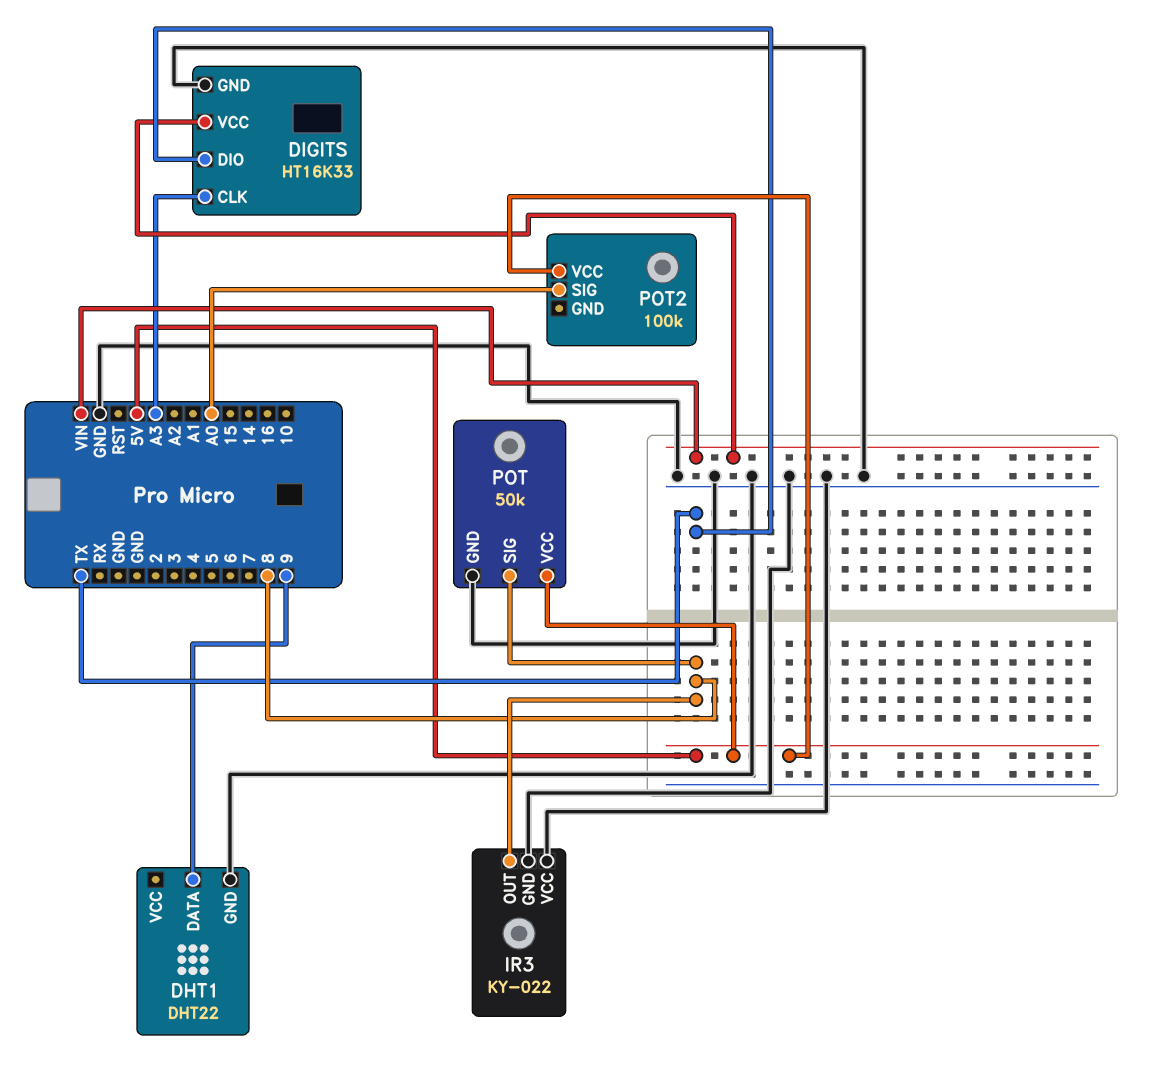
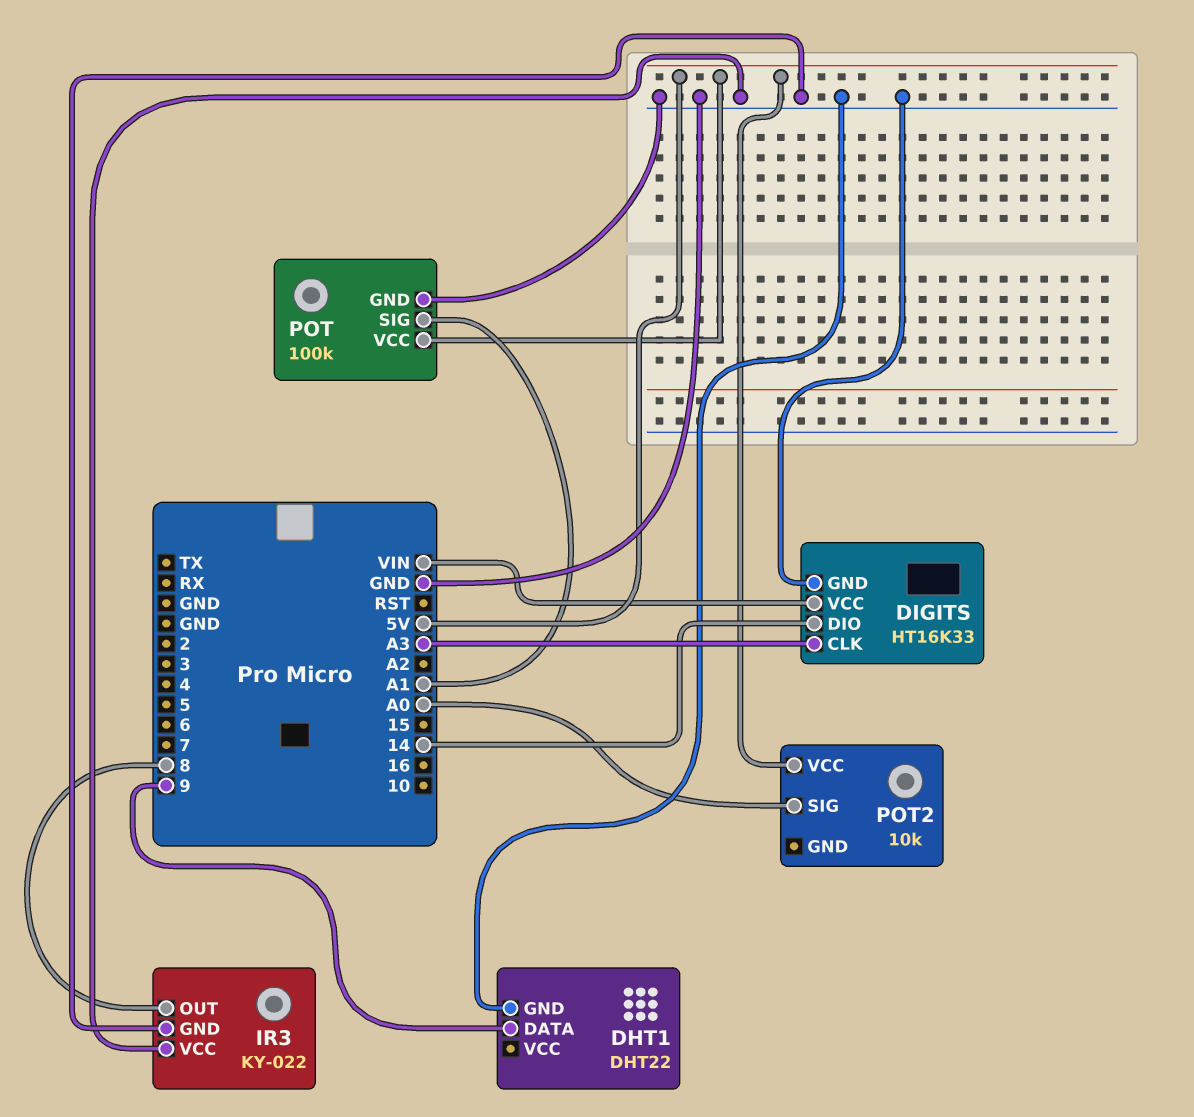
DIGITS pin DIO: TX -> 14
POT: 50k -> 100k
POT pin SIG: 8 -> A1
POT2: 100k -> 10k

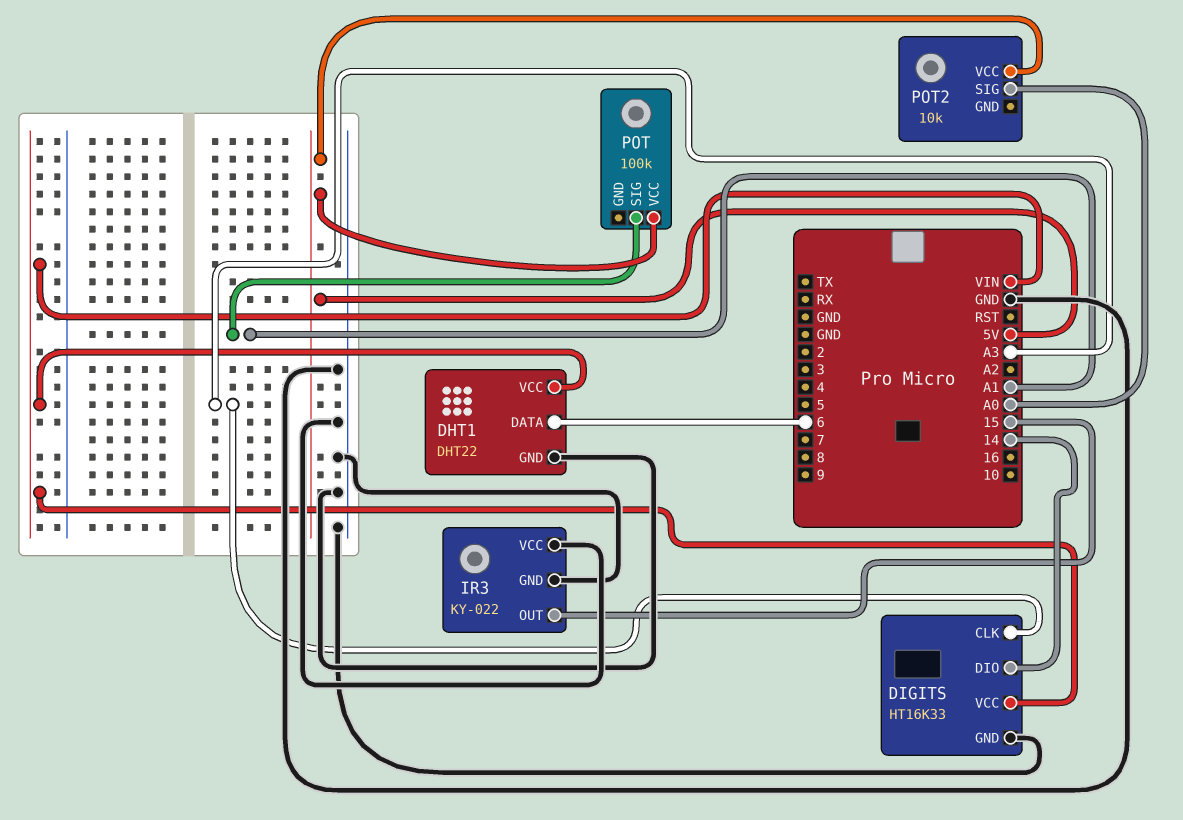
DHT1 pin DATA: 9 -> 6
DHT1 pin VCC: none -> VIN
IR3 pin OUT: 8 -> 15
POT pin GND: GND -> none

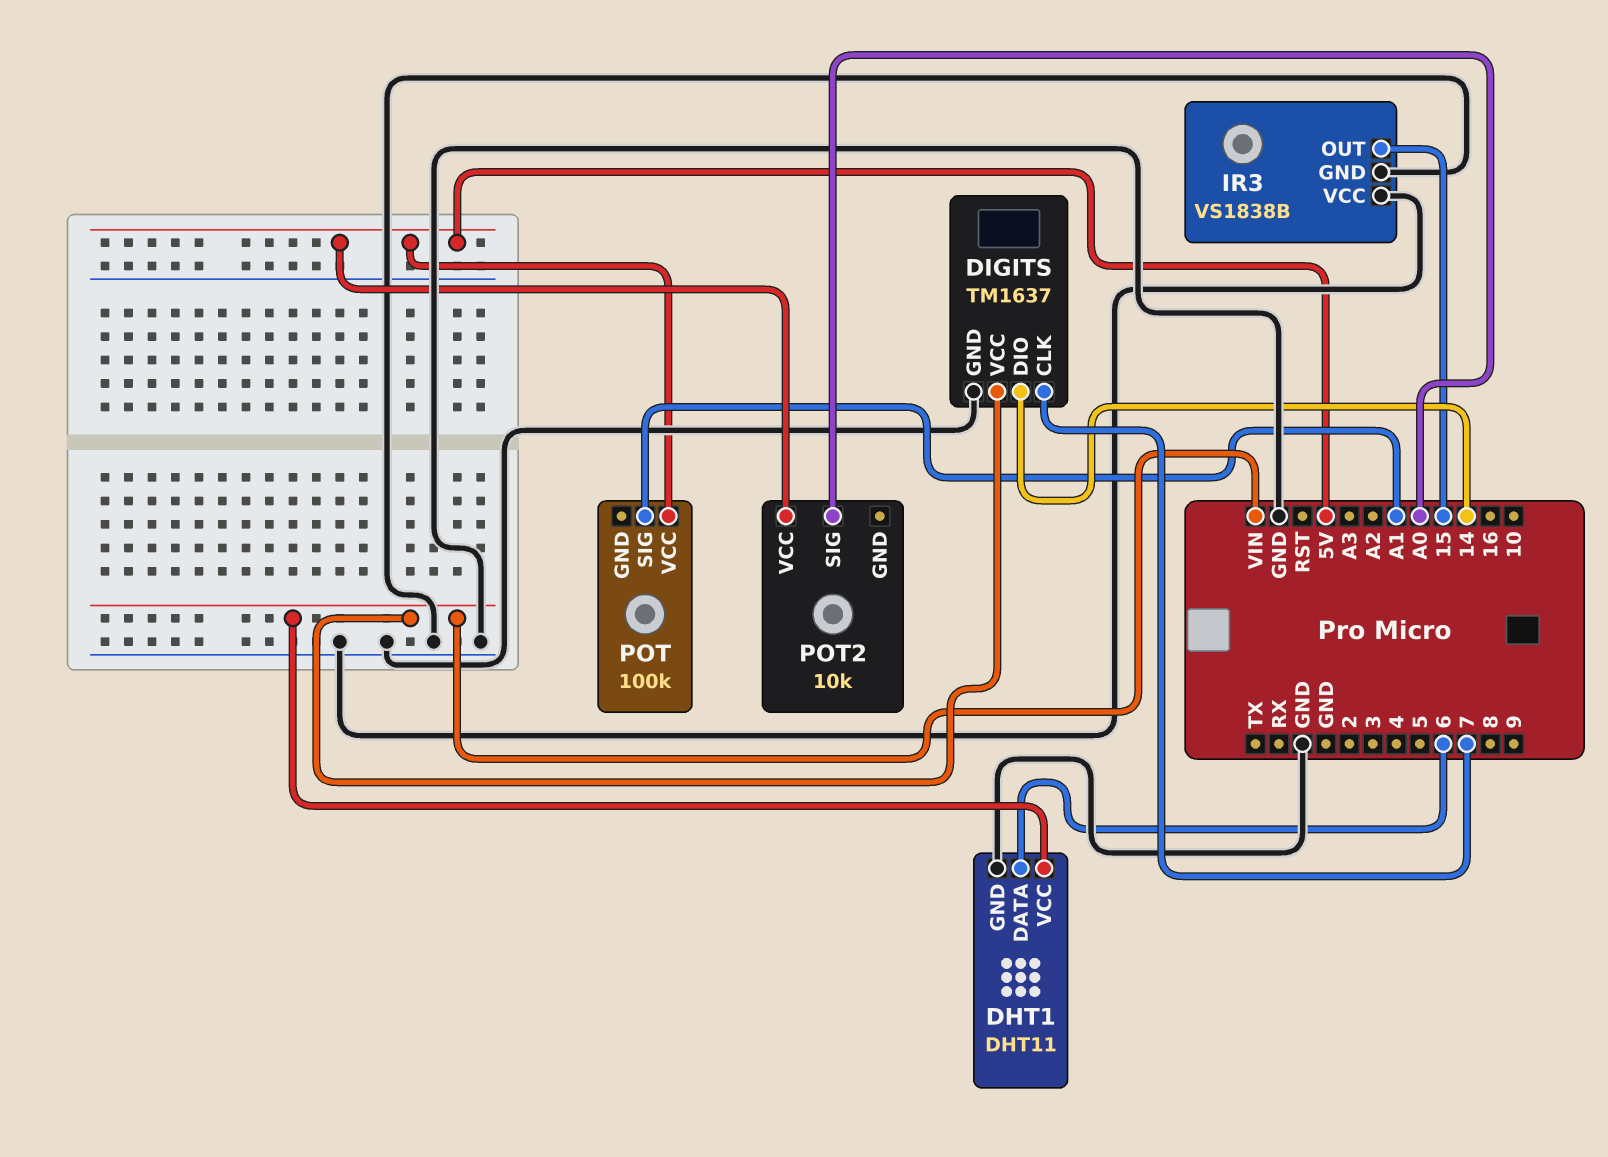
DHT1: DHT22 -> DHT11
DIGITS: HT16K33 -> TM1637
DIGITS pin CLK: A3 -> 7
IR3: KY-022 -> VS1838B

